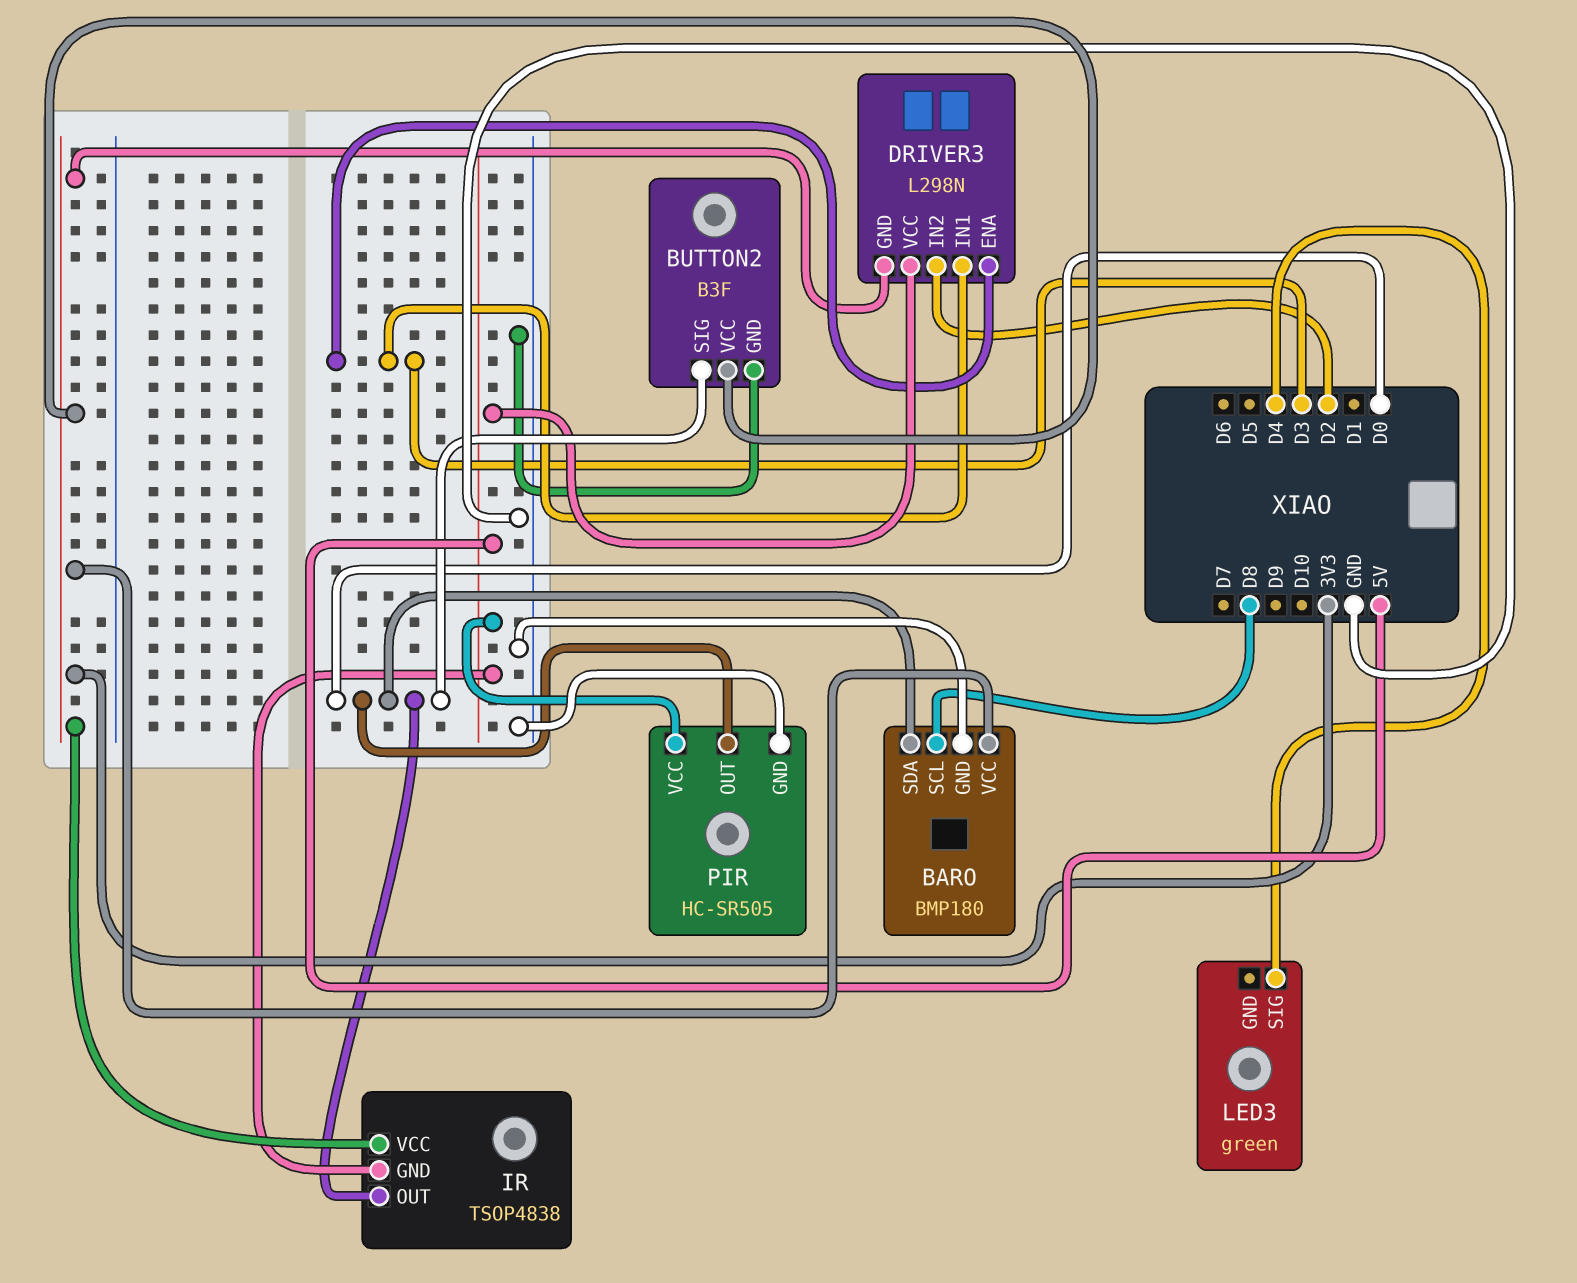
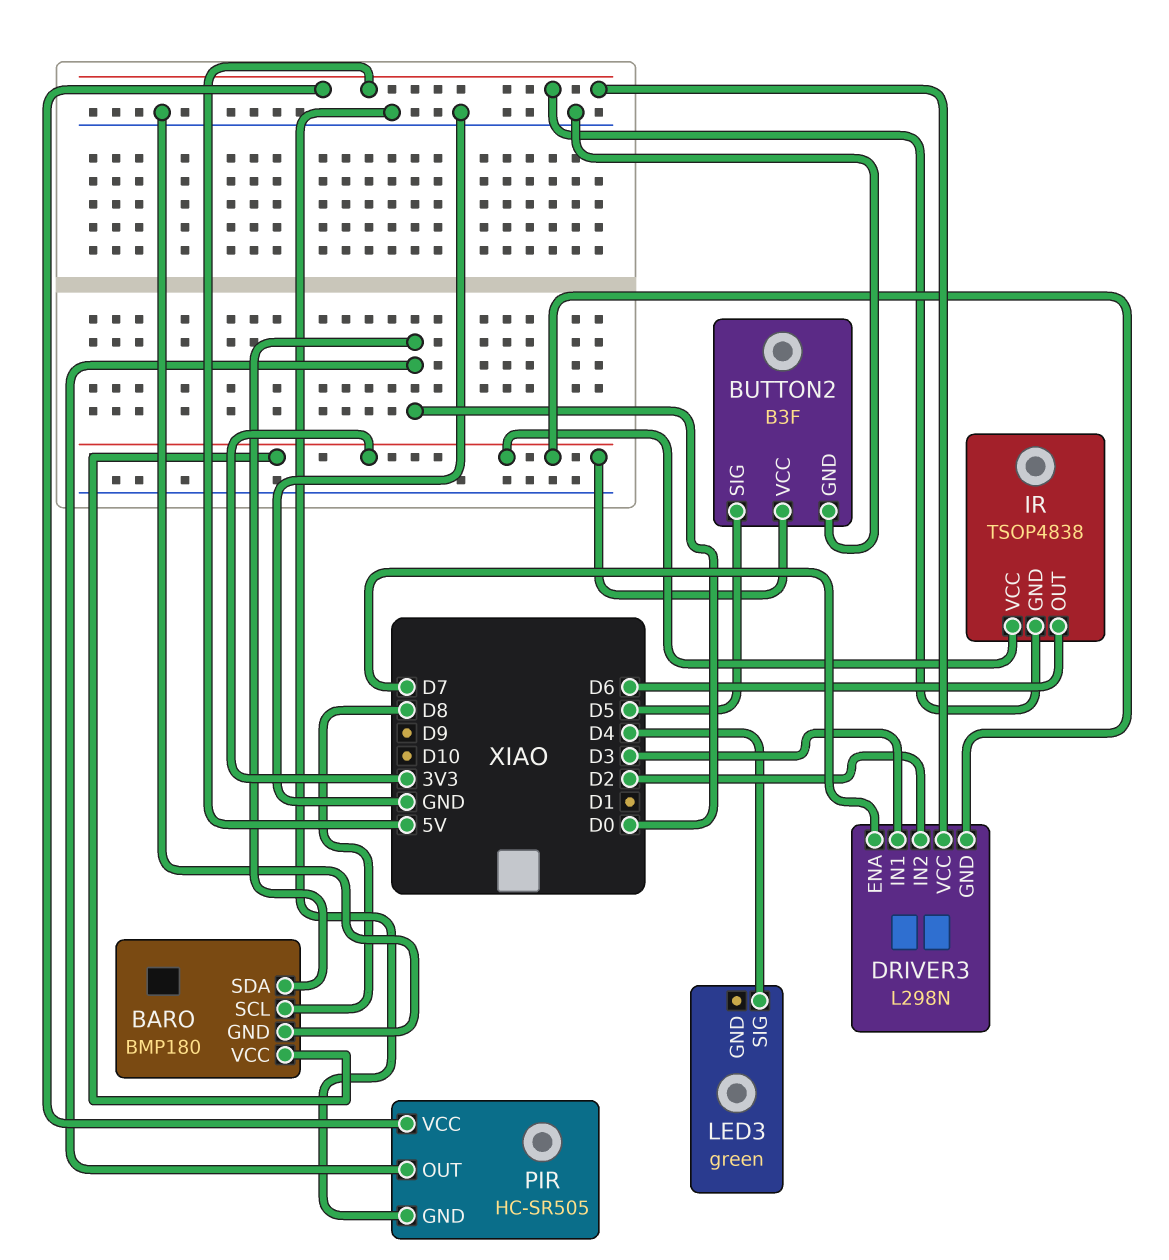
BUTTON2 pin SIG: D0 -> D5
DRIVER3 pin ENA: D3 -> D7
IR pin OUT: D0 -> D6

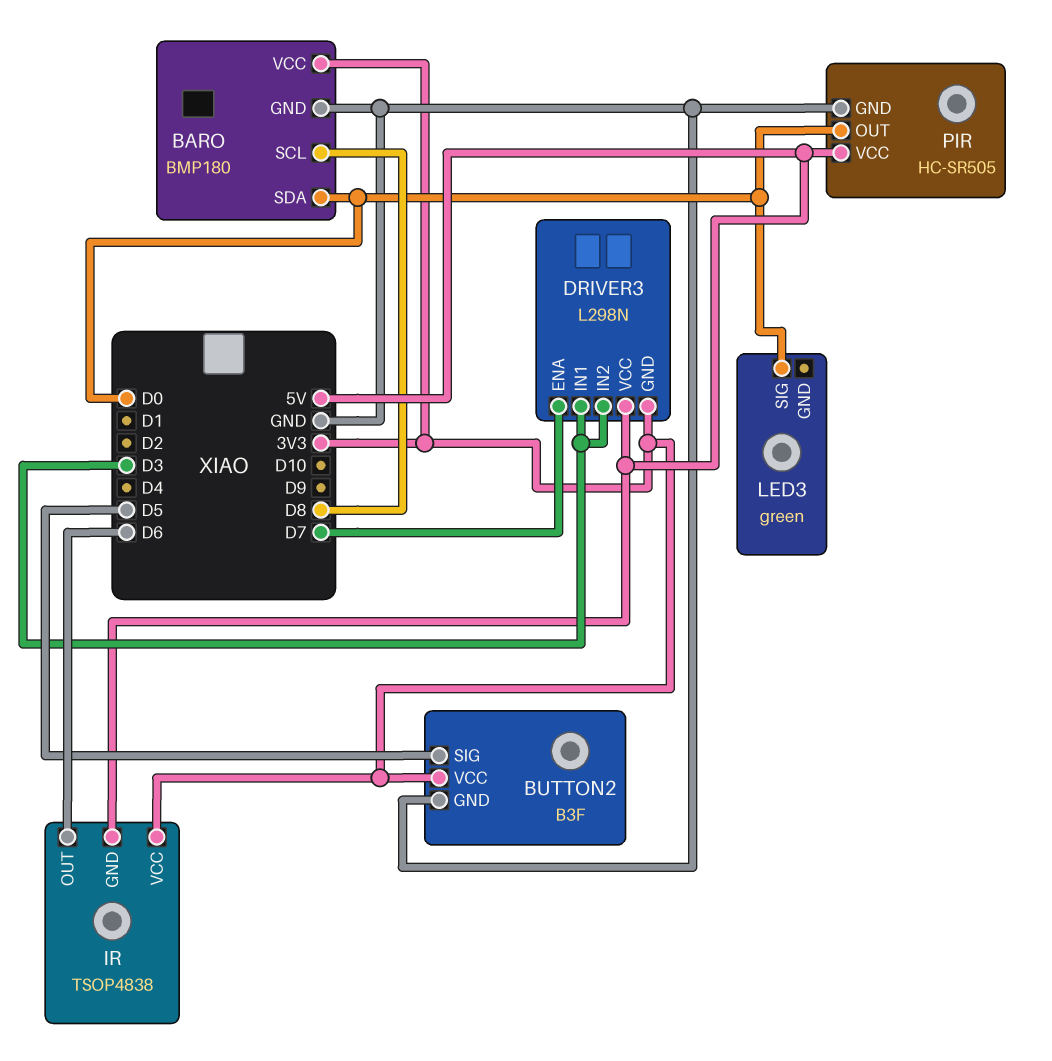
DRIVER3 pin IN2: D2 -> D3
LED3 pin SIG: D4 -> D0

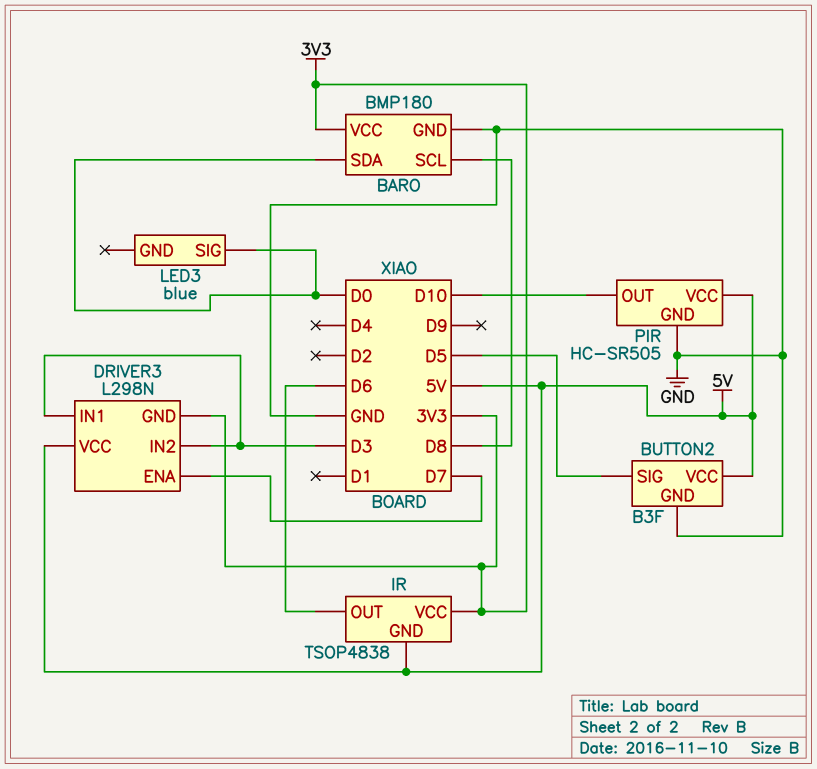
BUTTON2 pin VCC: 3V3 -> 5V
LED3: green -> blue
PIR pin OUT: D0 -> D10

